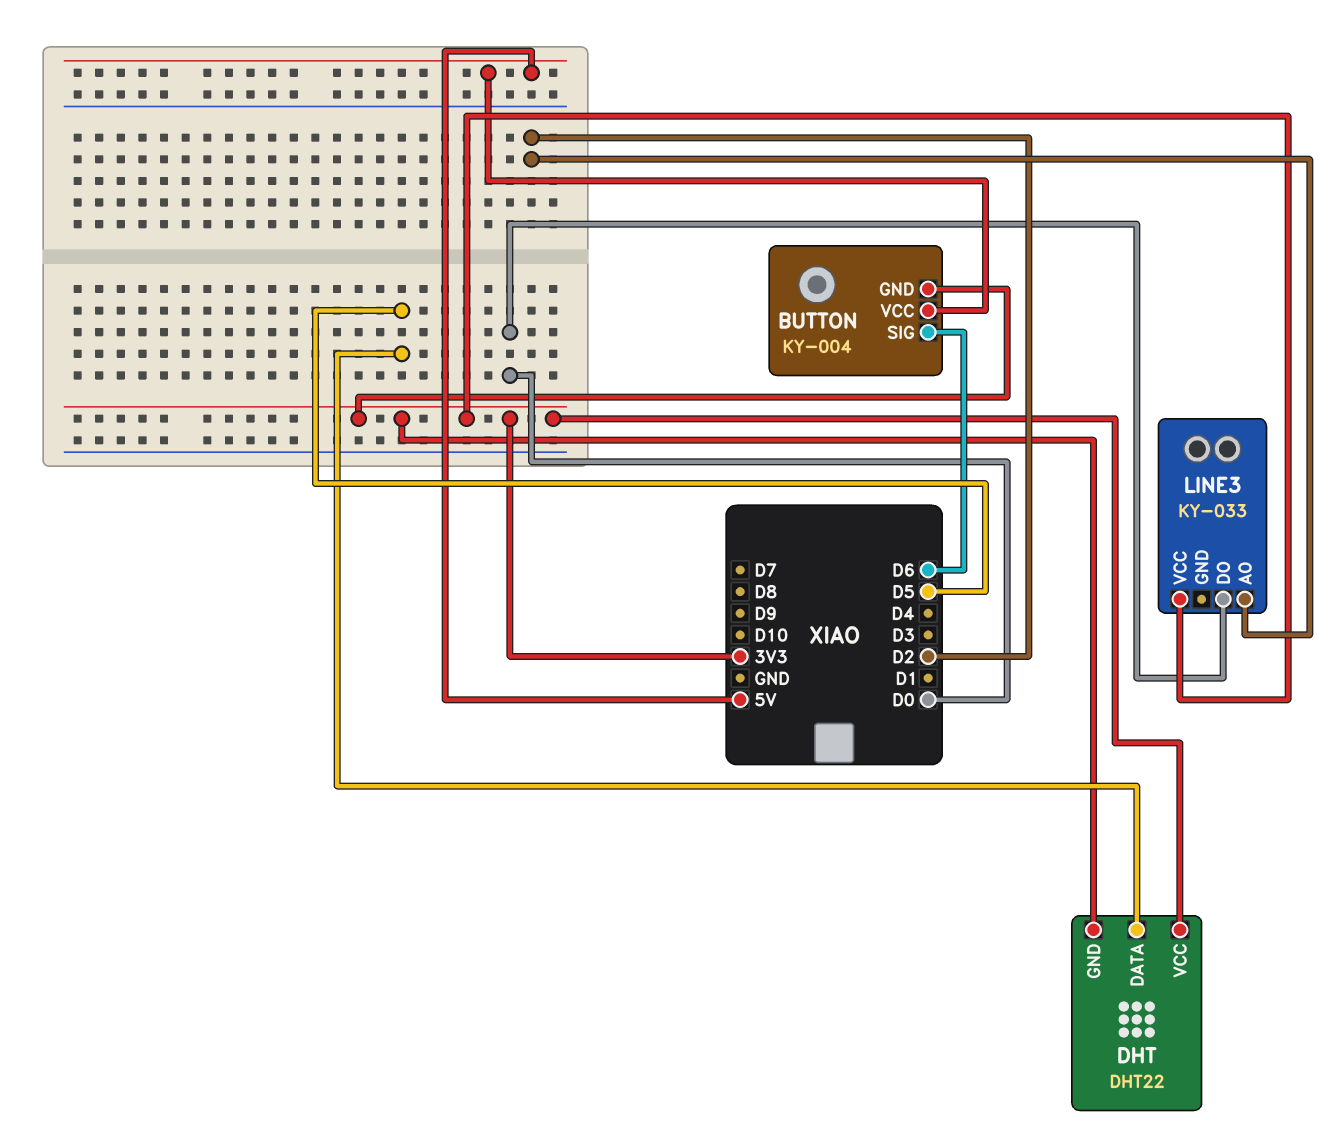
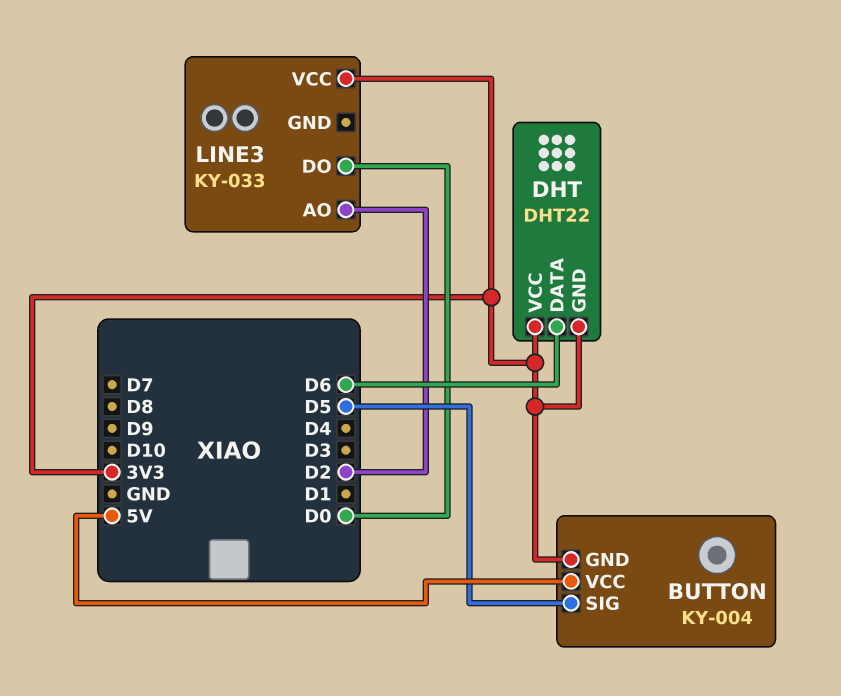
BUTTON pin SIG: D6 -> D5
DHT pin DATA: D5 -> D6

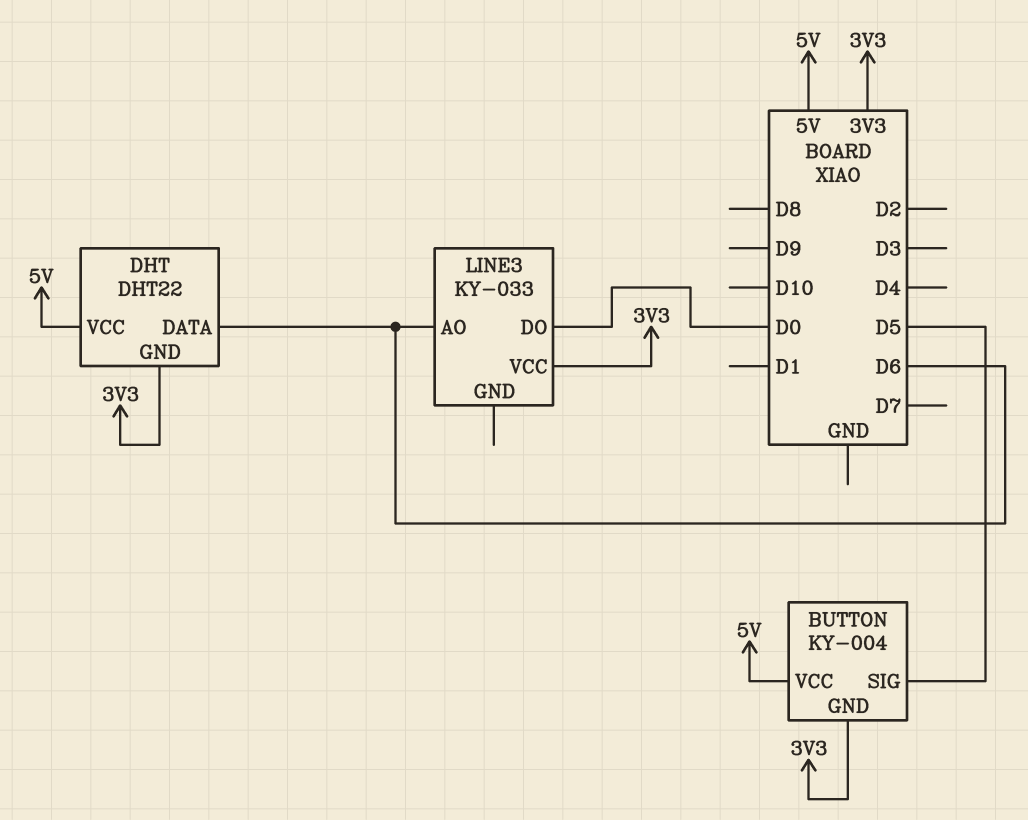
DHT pin VCC: 3V3 -> 5V
LINE3 pin AO: D2 -> D6

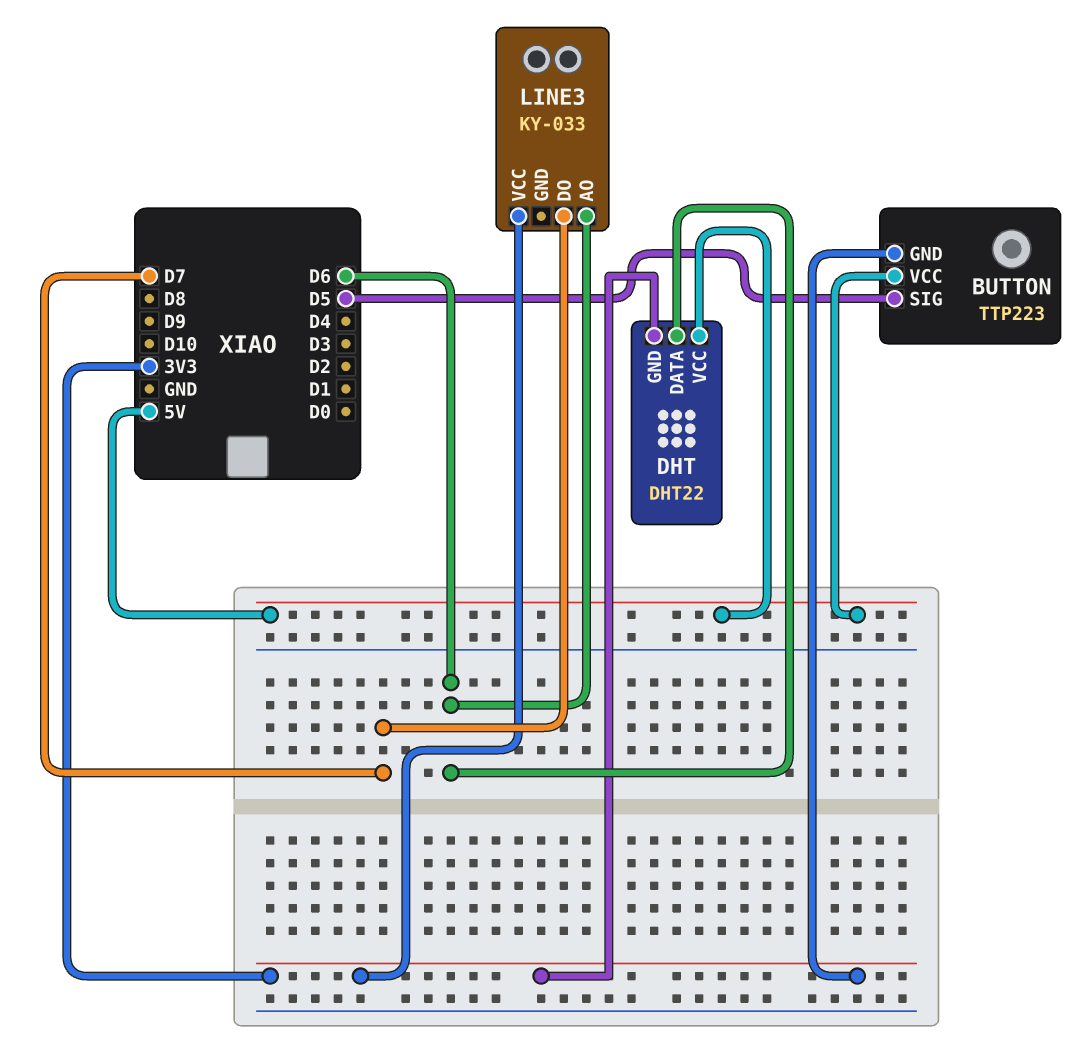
BUTTON: KY-004 -> TTP223
LINE3 pin DO: D0 -> D7

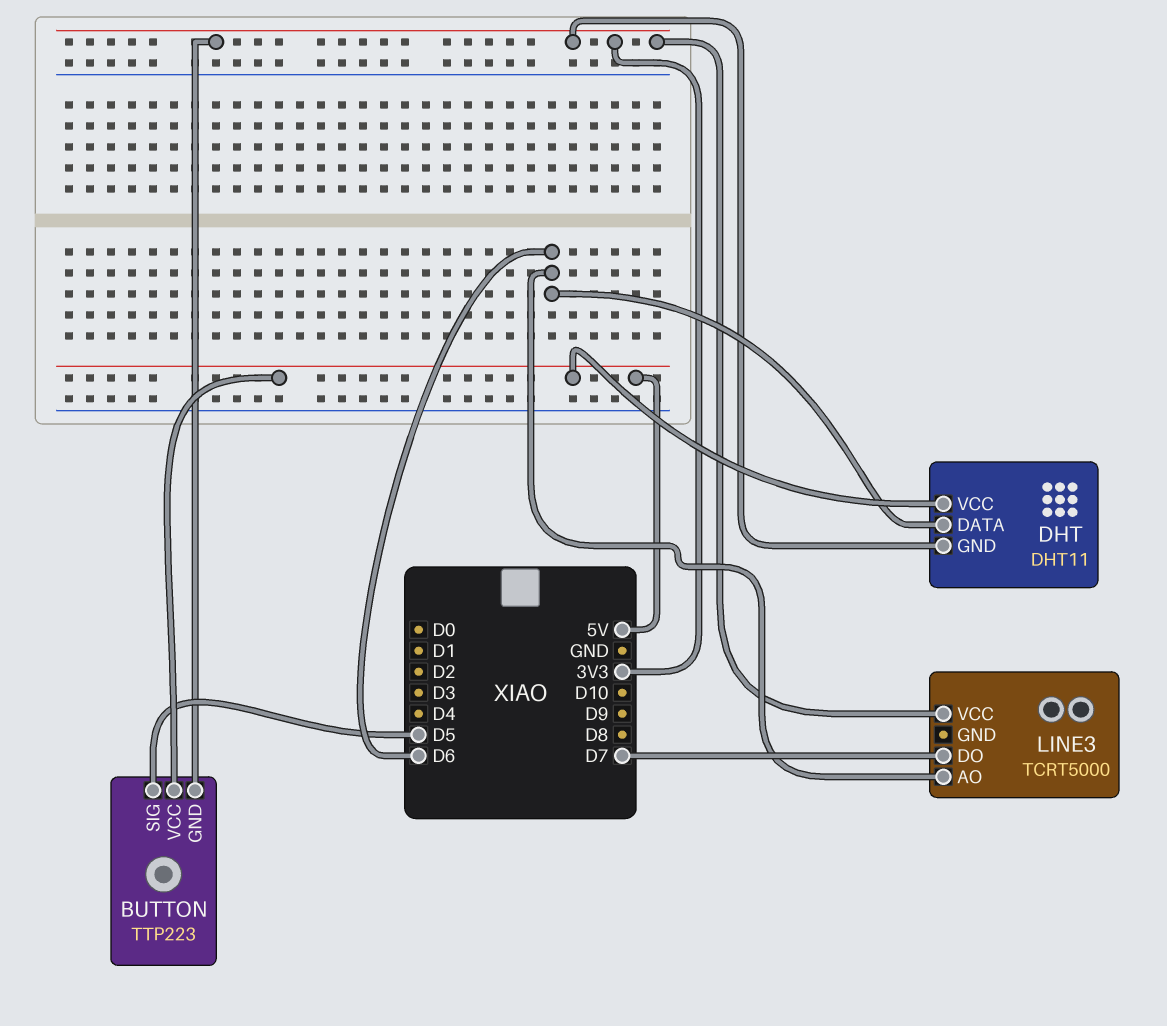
DHT: DHT22 -> DHT11
LINE3: KY-033 -> TCRT5000

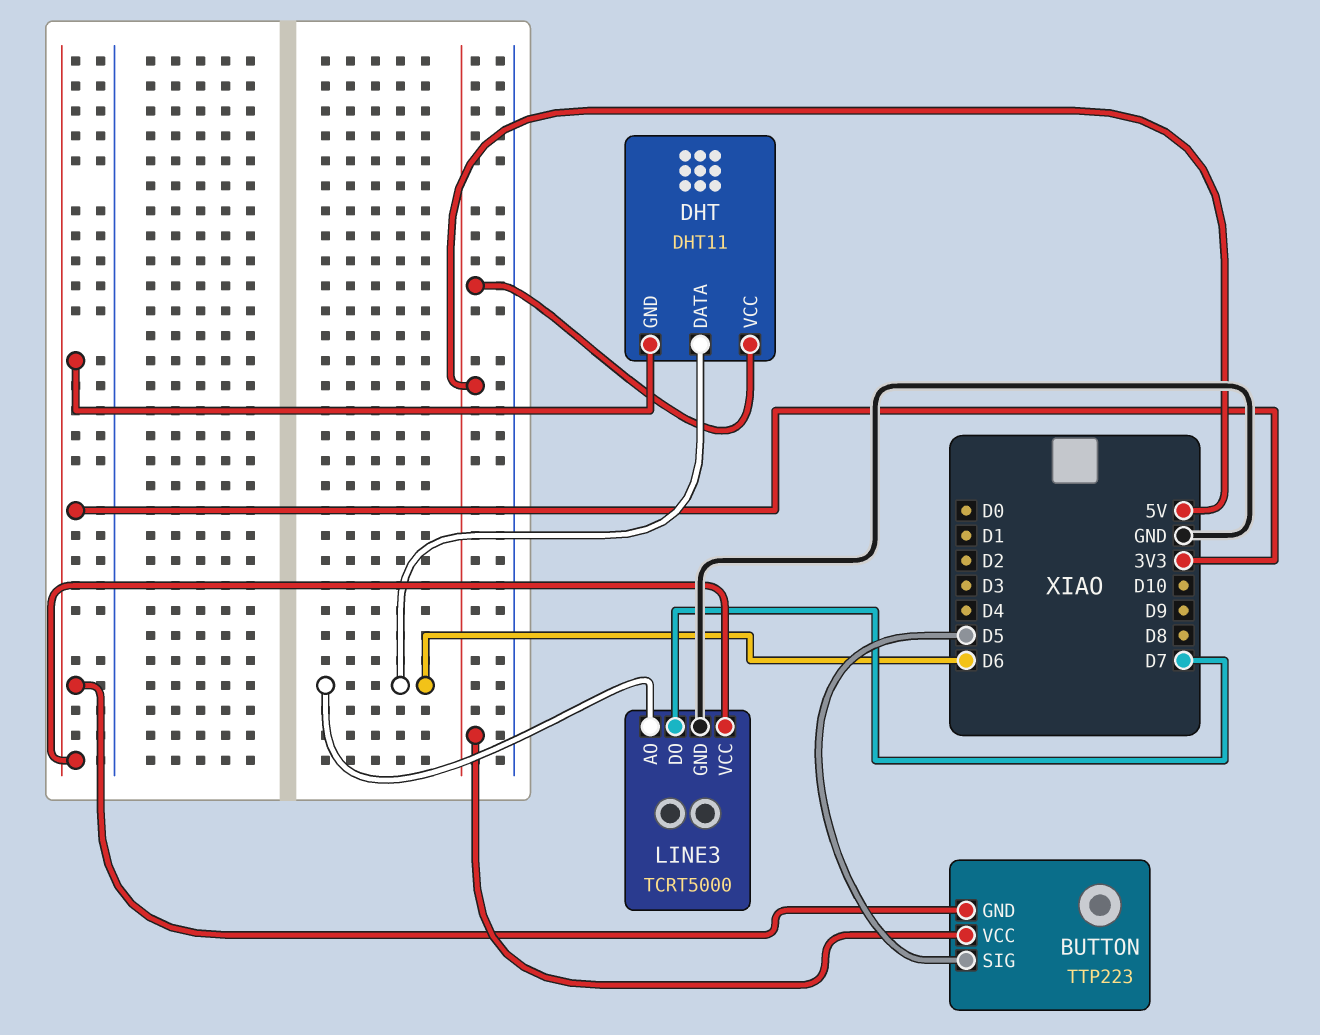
LINE3 pin GND: none -> GND

